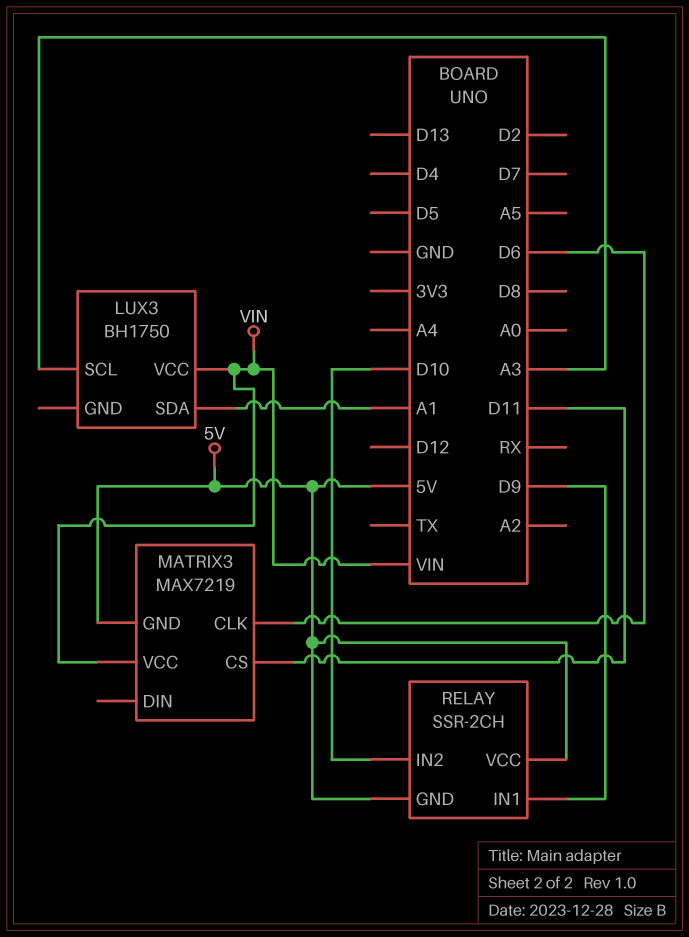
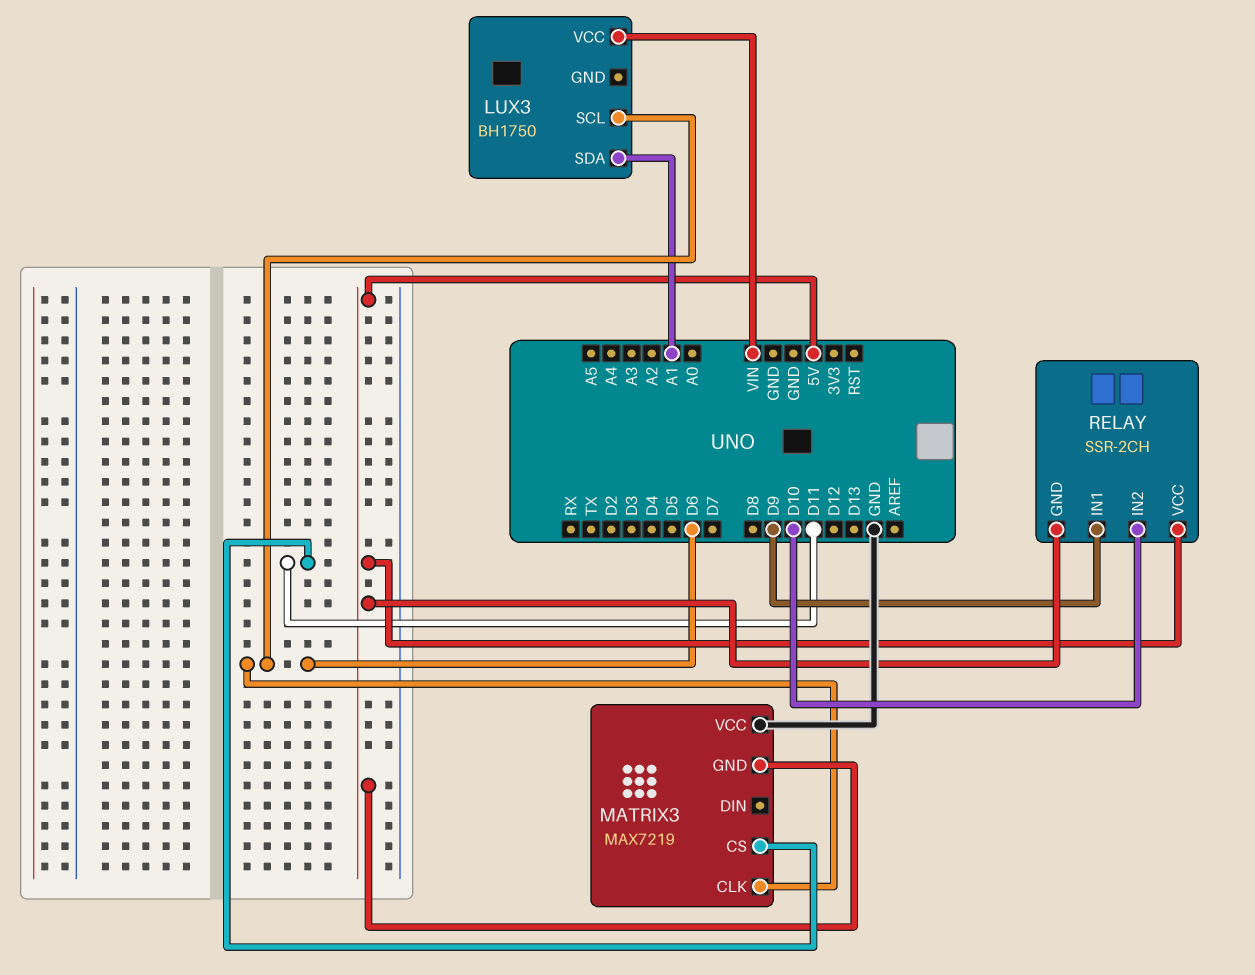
LUX3 pin SCL: A3 -> D6
MATRIX3 pin VCC: VIN -> GND

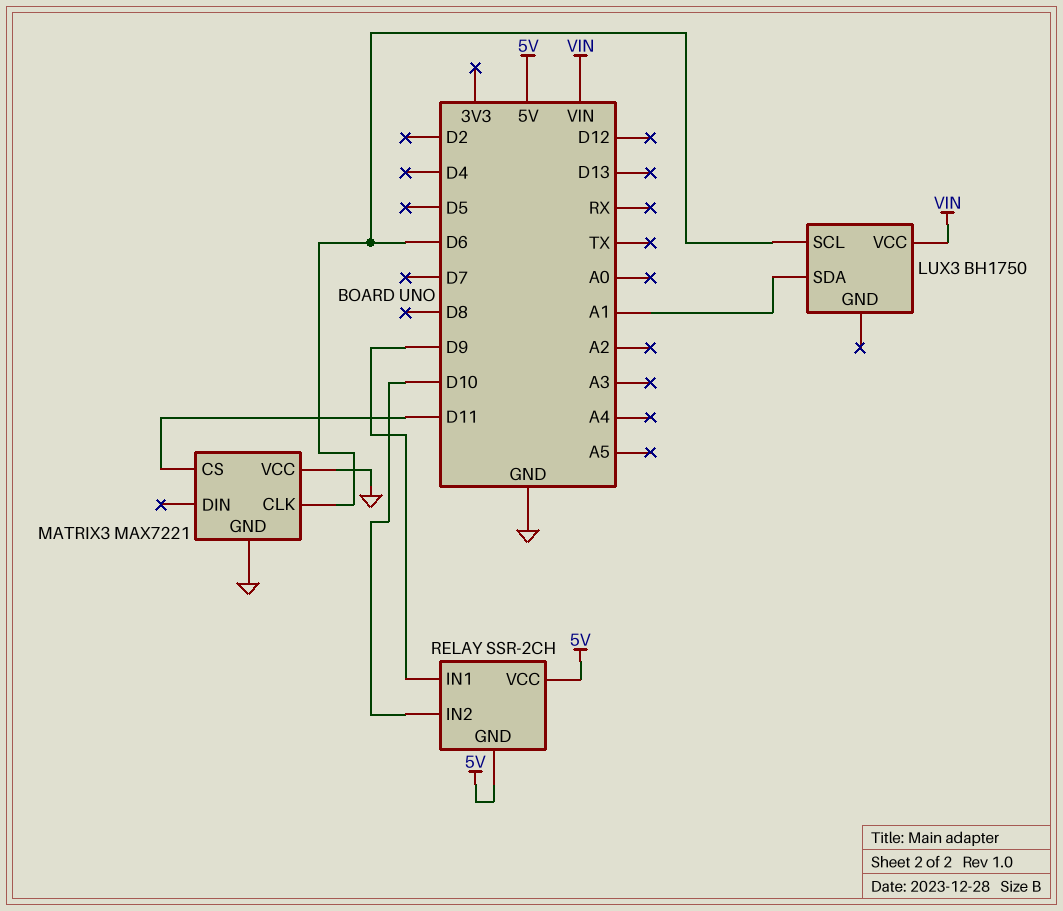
MATRIX3: MAX7219 -> MAX7221
MATRIX3 pin GND: 5V -> GND

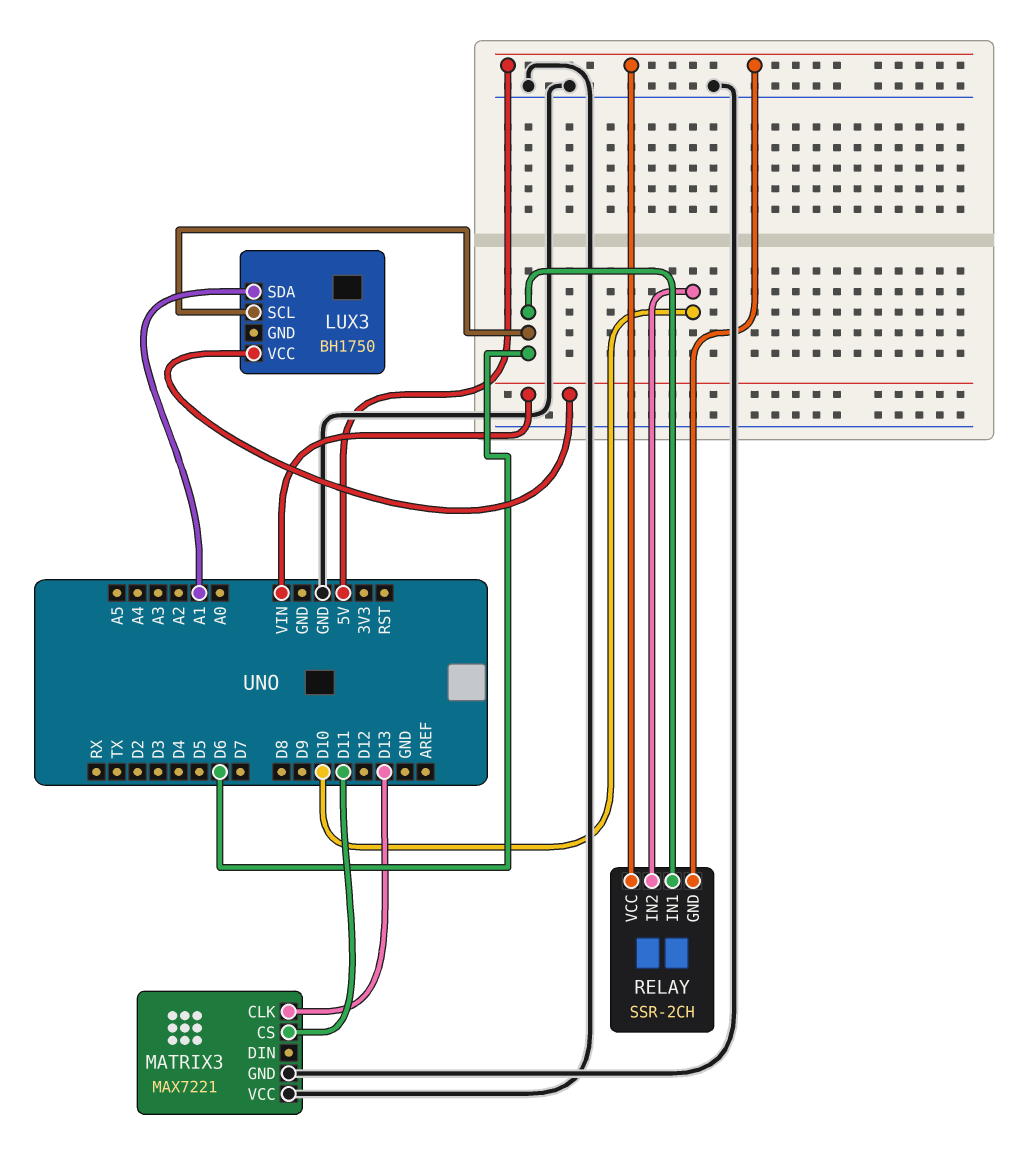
MATRIX3 pin CLK: D6 -> D13
RELAY pin IN1: D9 -> D6

